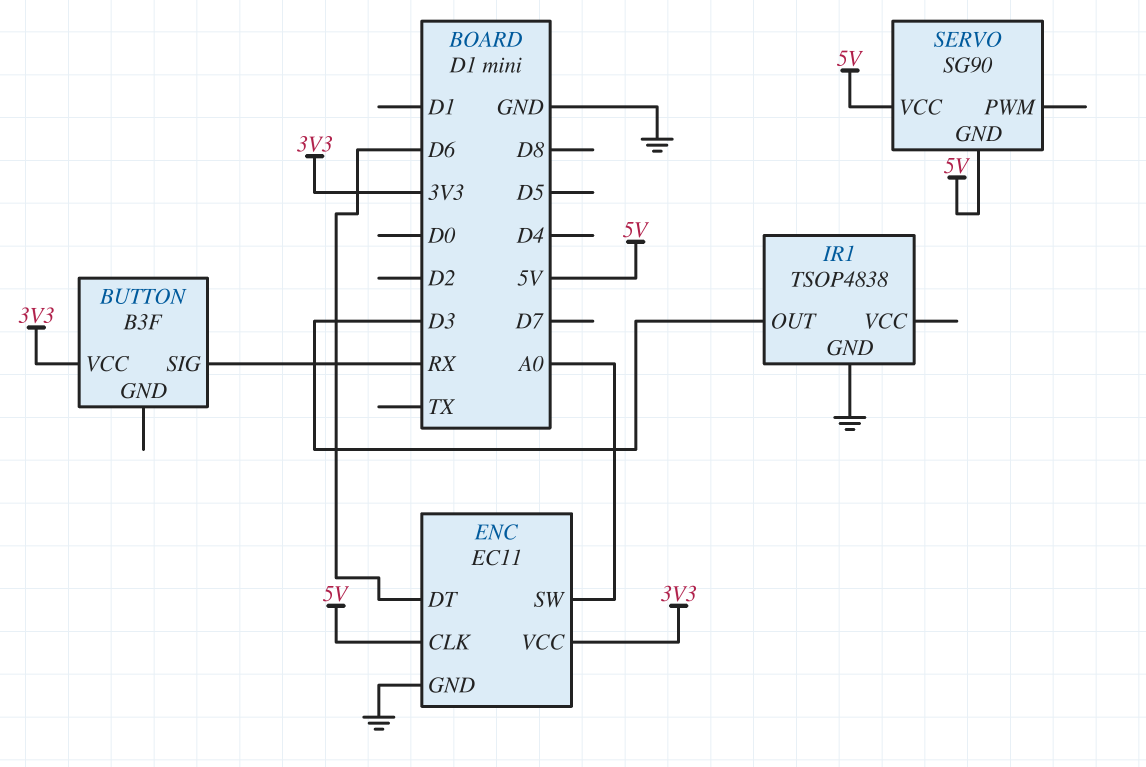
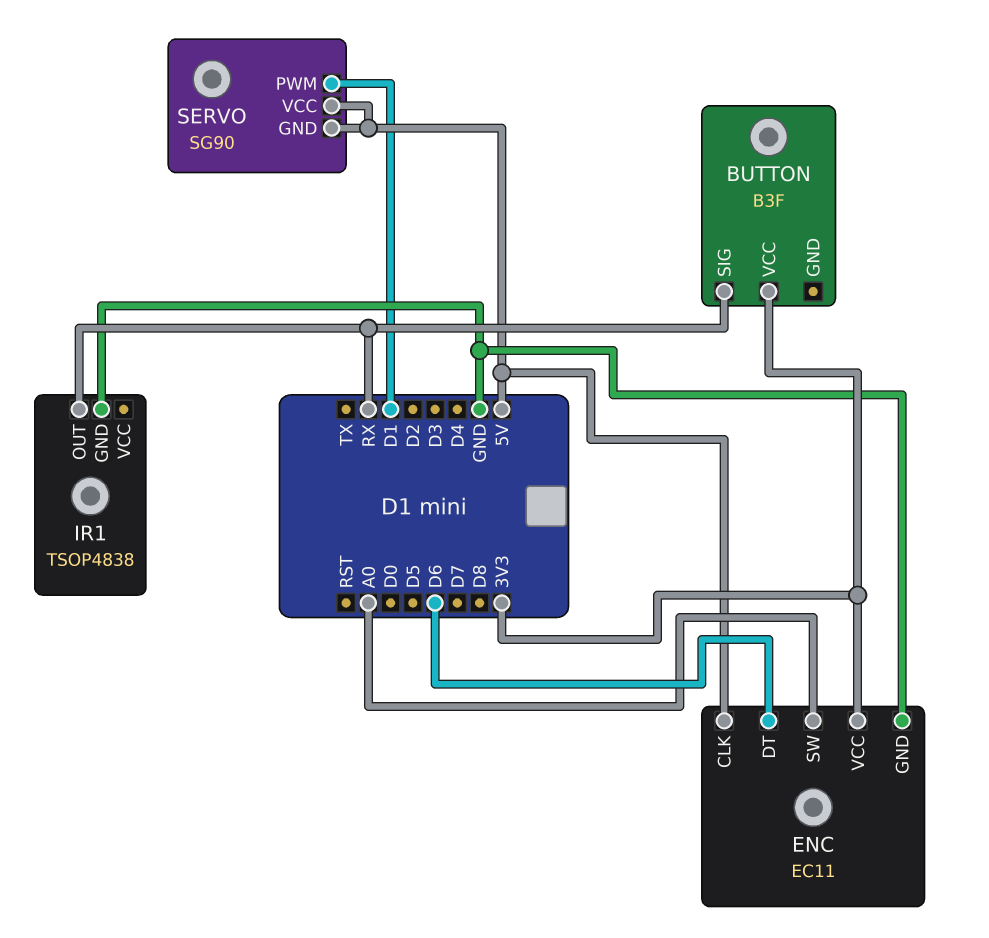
IR1 pin OUT: D3 -> RX
SERVO pin PWM: none -> D1

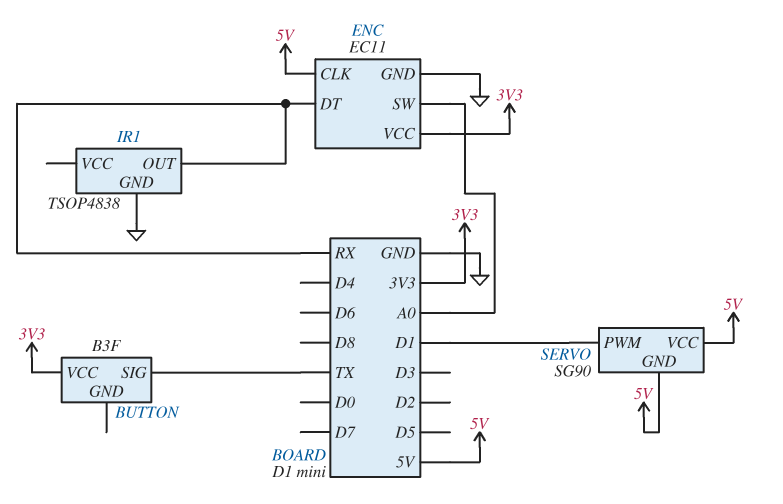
BUTTON pin SIG: RX -> TX
ENC pin DT: D6 -> RX

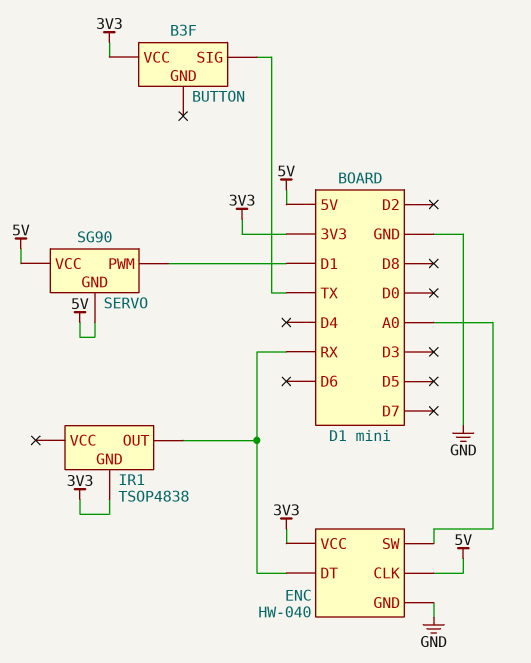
ENC: EC11 -> HW-040
IR1 pin GND: GND -> 3V3

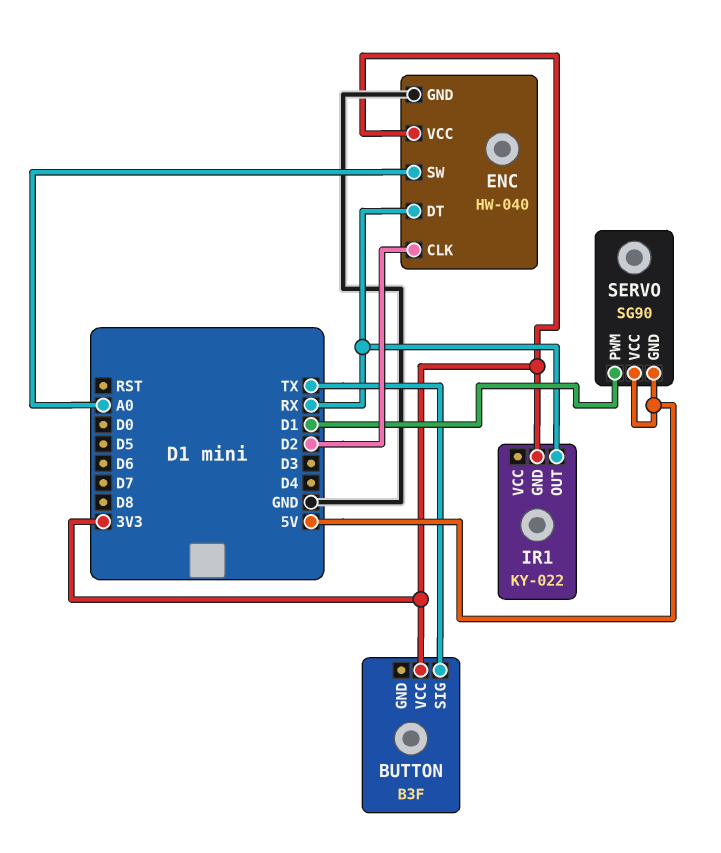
ENC pin CLK: 5V -> D2
IR1: TSOP4838 -> KY-022

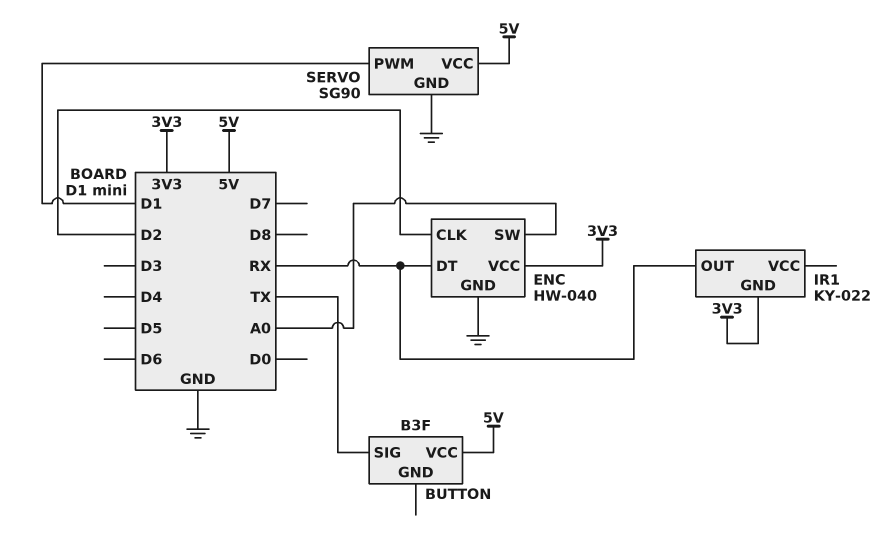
BUTTON pin VCC: 3V3 -> 5V
SERVO pin GND: 5V -> GND

